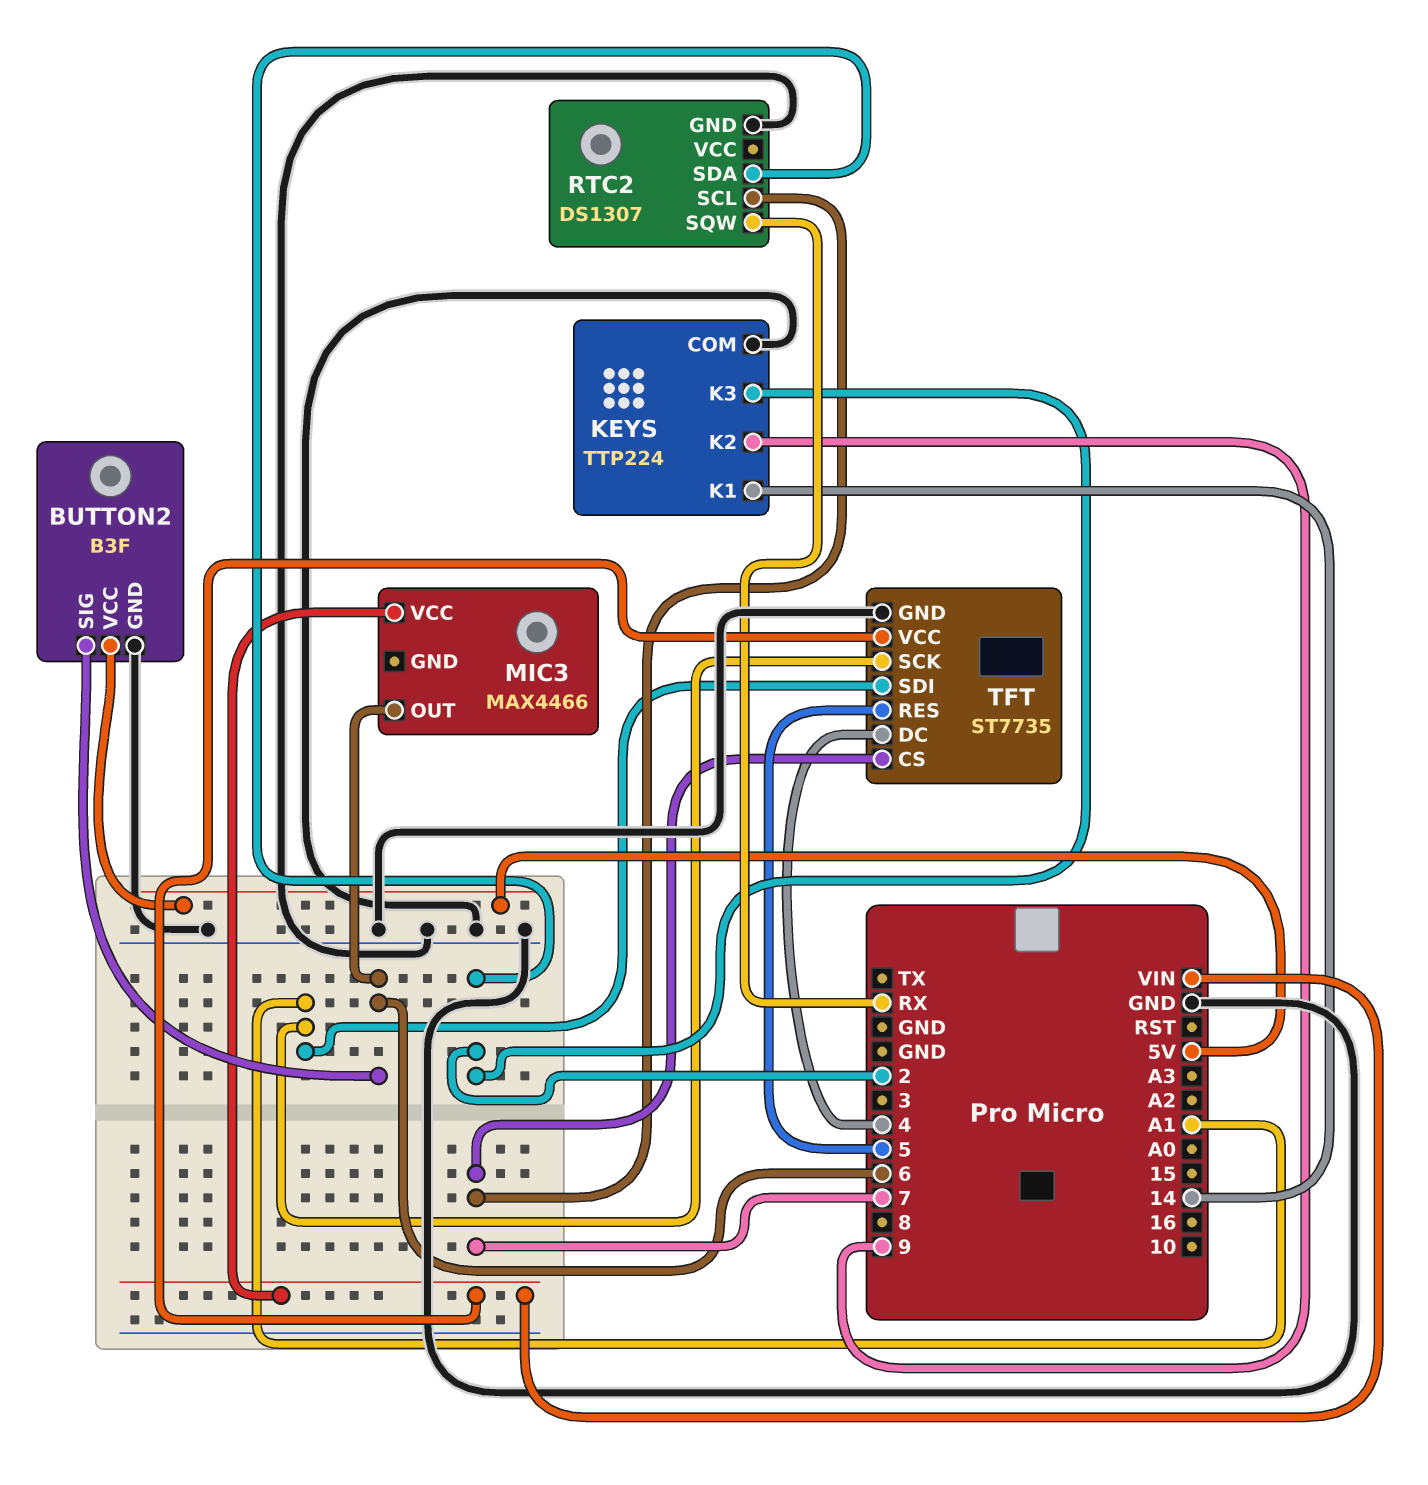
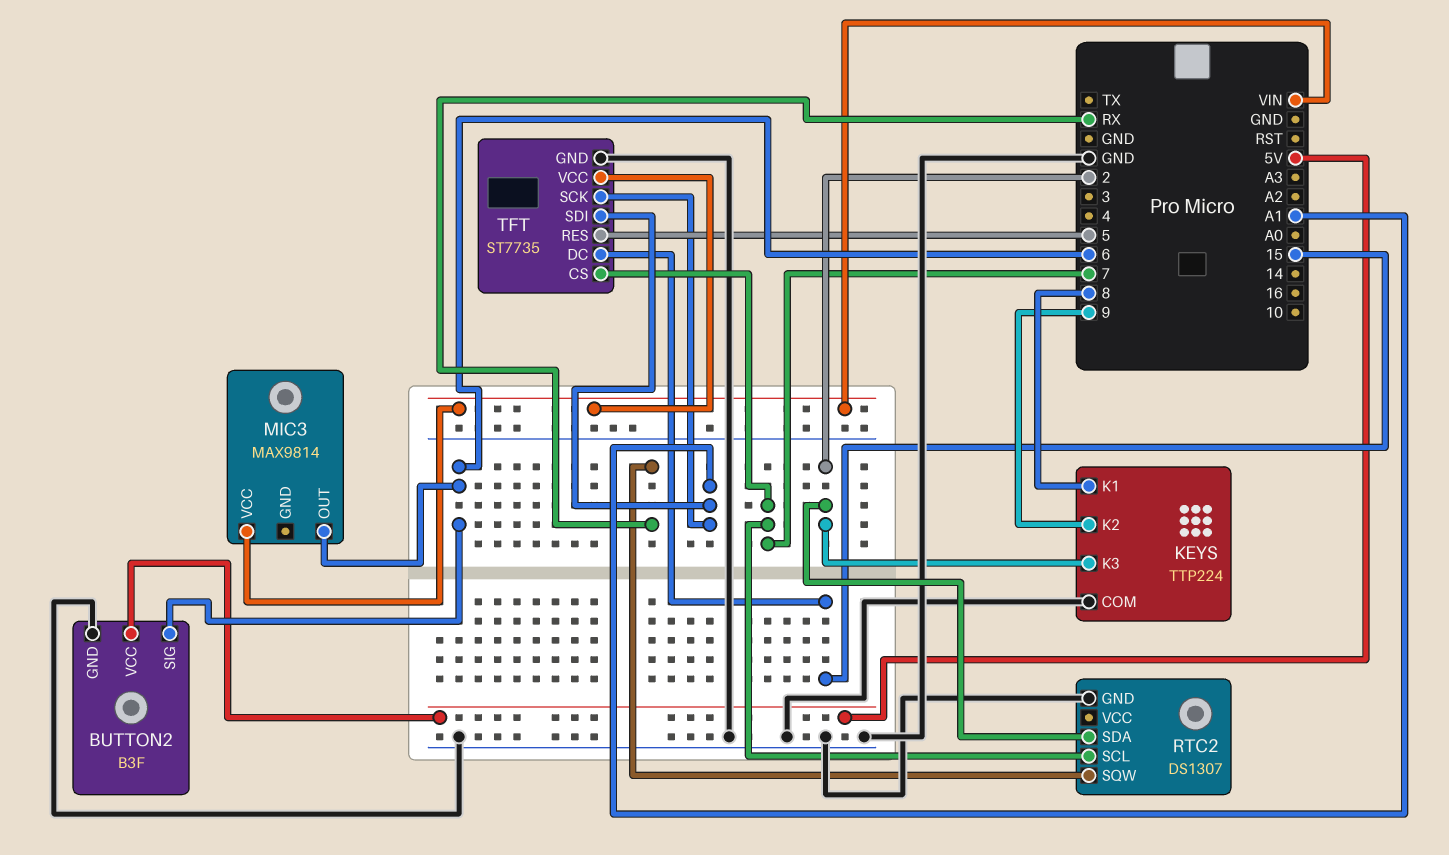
KEYS pin K1: 14 -> 8
MIC3: MAX4466 -> MAX9814
TFT pin DC: 4 -> 15

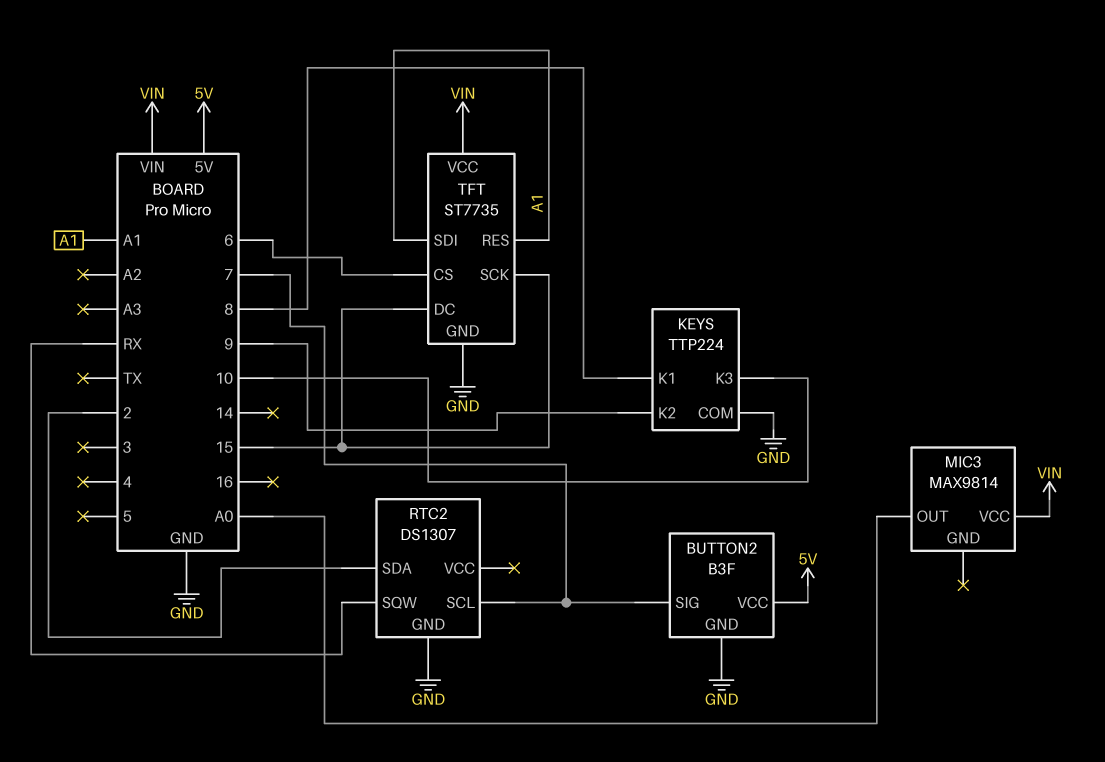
BUTTON2 pin SIG: 6 -> 7
KEYS pin K3: 2 -> 10
MIC3 pin OUT: 6 -> A0
TFT pin CS: 7 -> 6
TFT pin RES: 5 -> A1
TFT pin SCK: A1 -> 15

